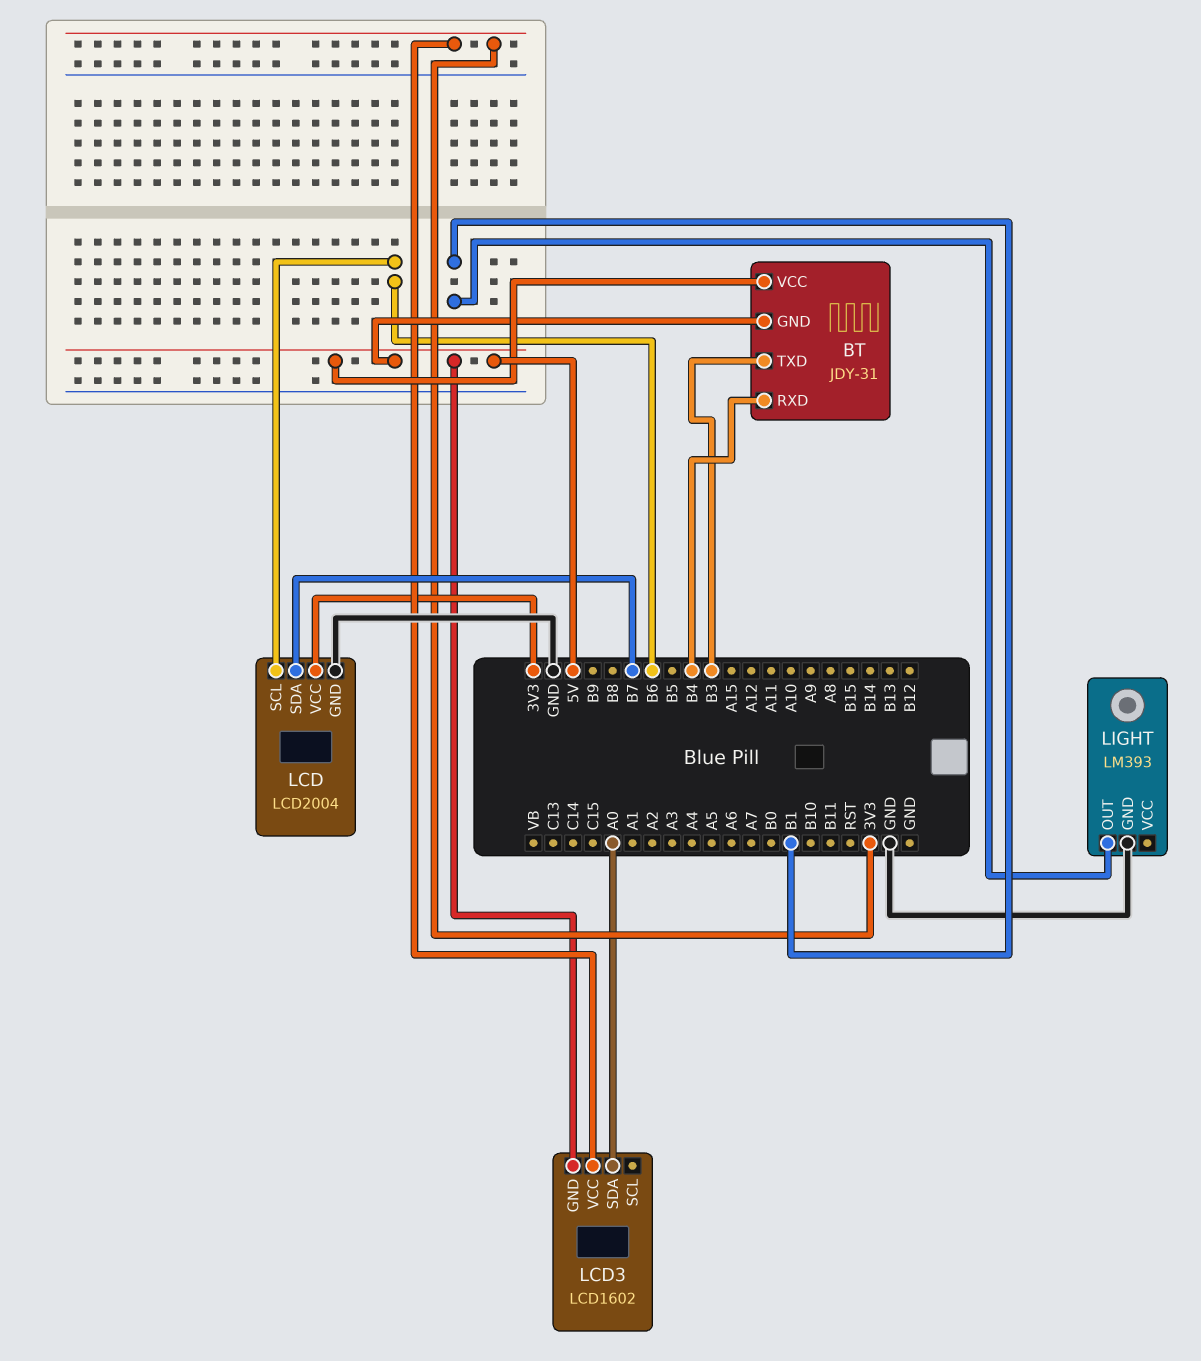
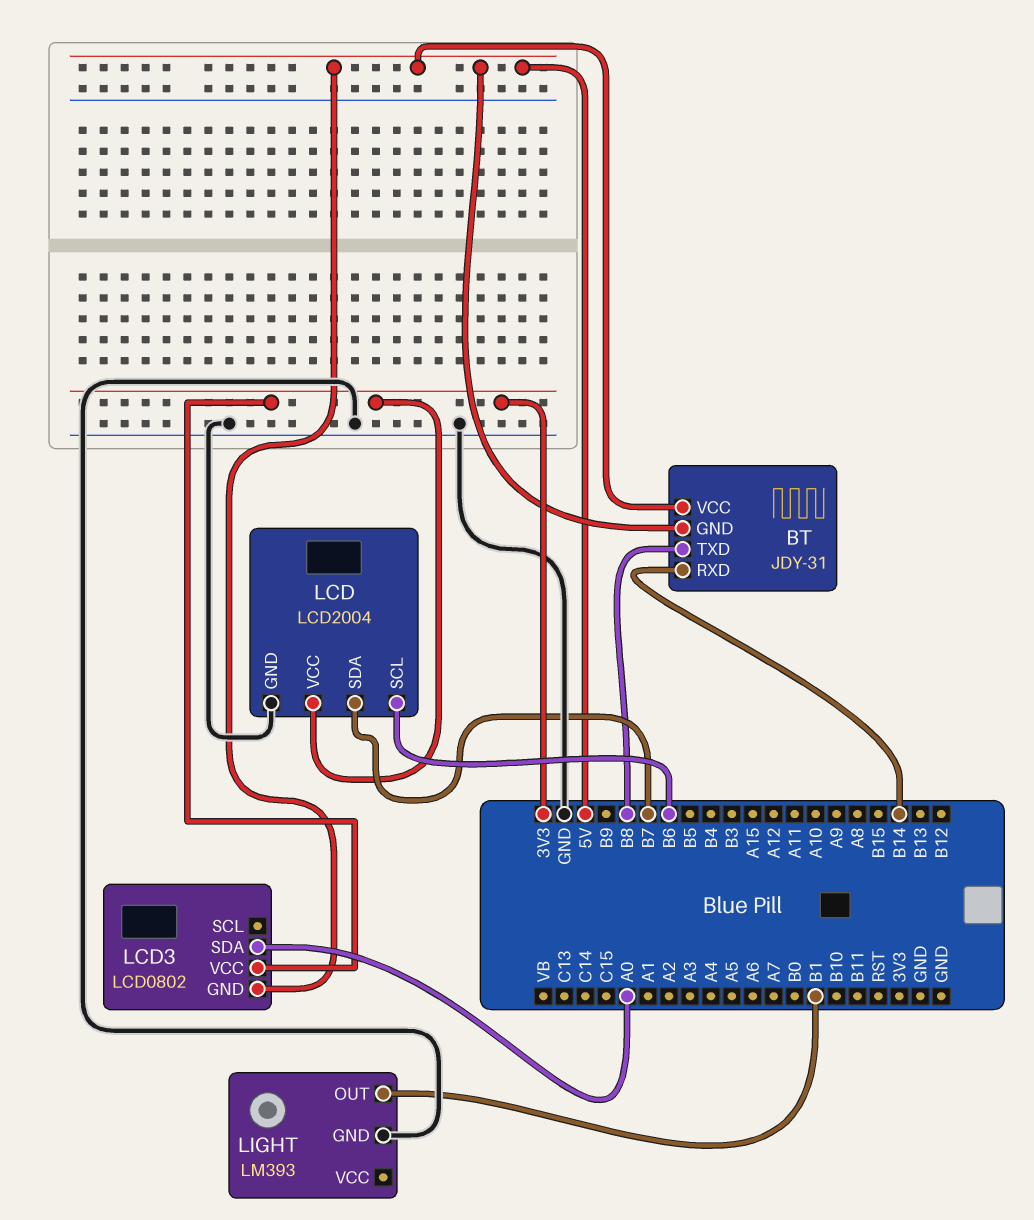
BT pin RXD: B4 -> B14
BT pin TXD: B3 -> B8
LCD3: LCD1602 -> LCD0802

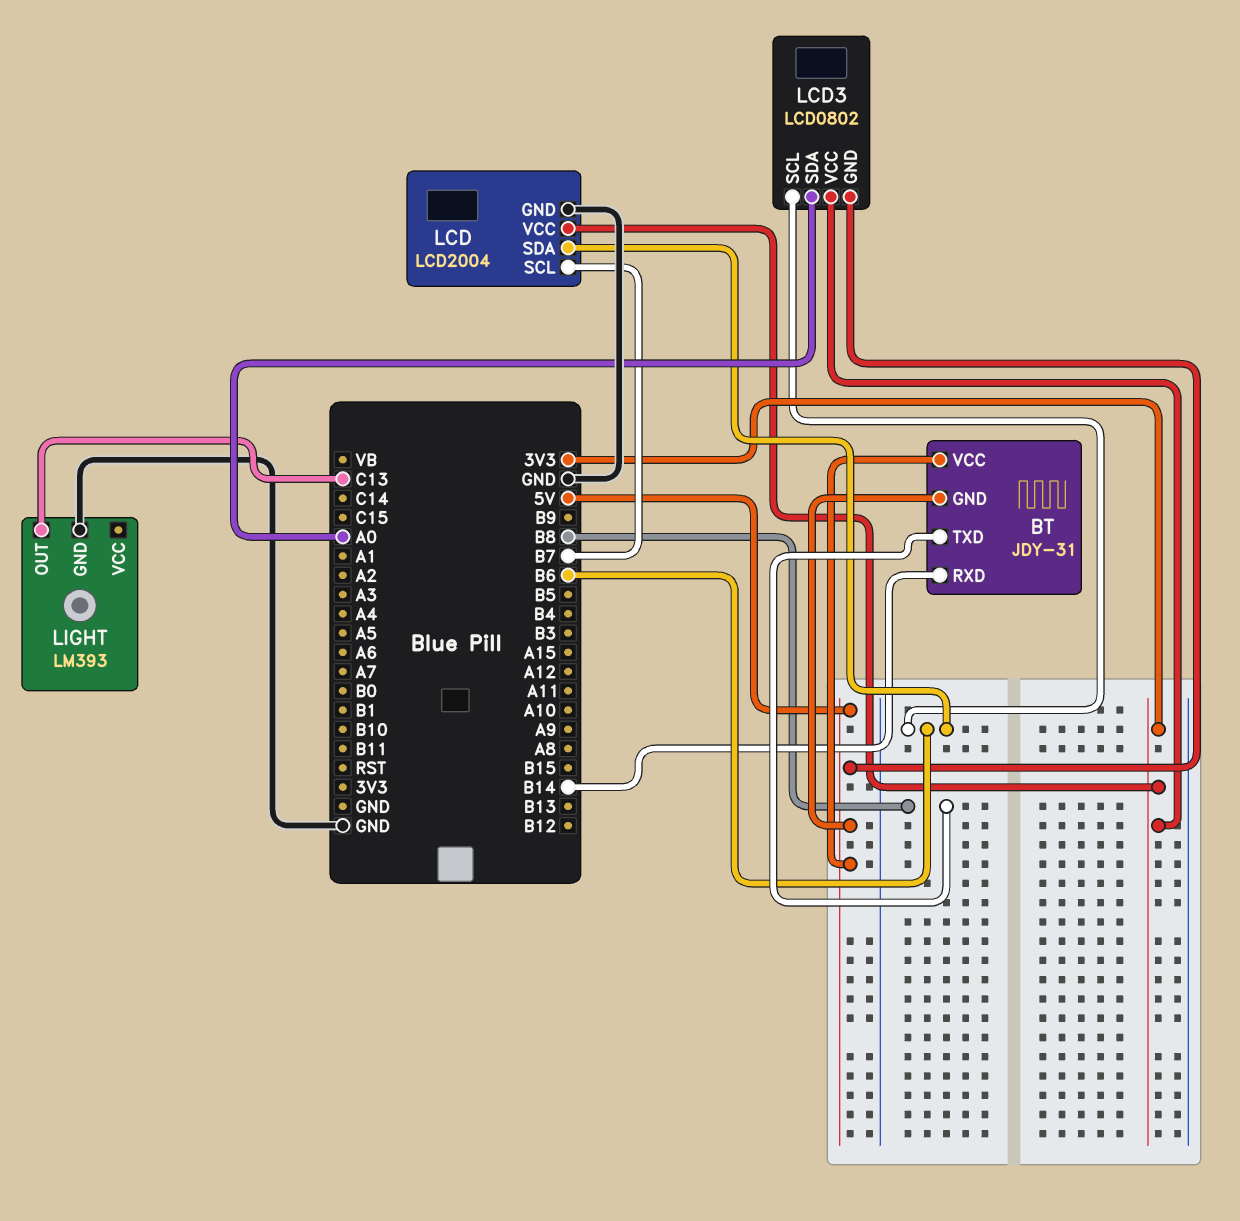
LCD pin SCL: B6 -> B7
LCD pin SDA: B7 -> B6
LCD3 pin SCL: none -> B6
LIGHT pin OUT: B1 -> C13

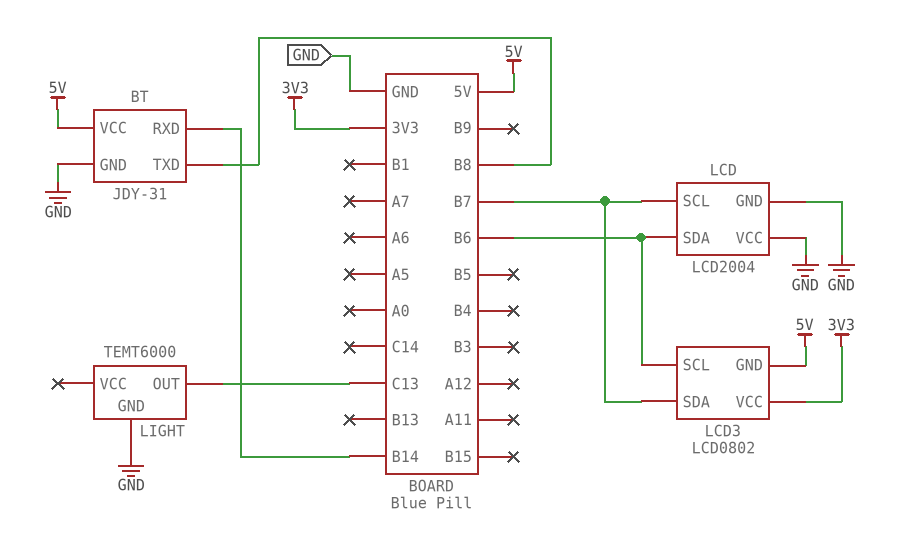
BT pin GND: 5V -> GND
LCD pin VCC: 3V3 -> GND
LCD3 pin SDA: A0 -> B7
LIGHT: LM393 -> TEMT6000

